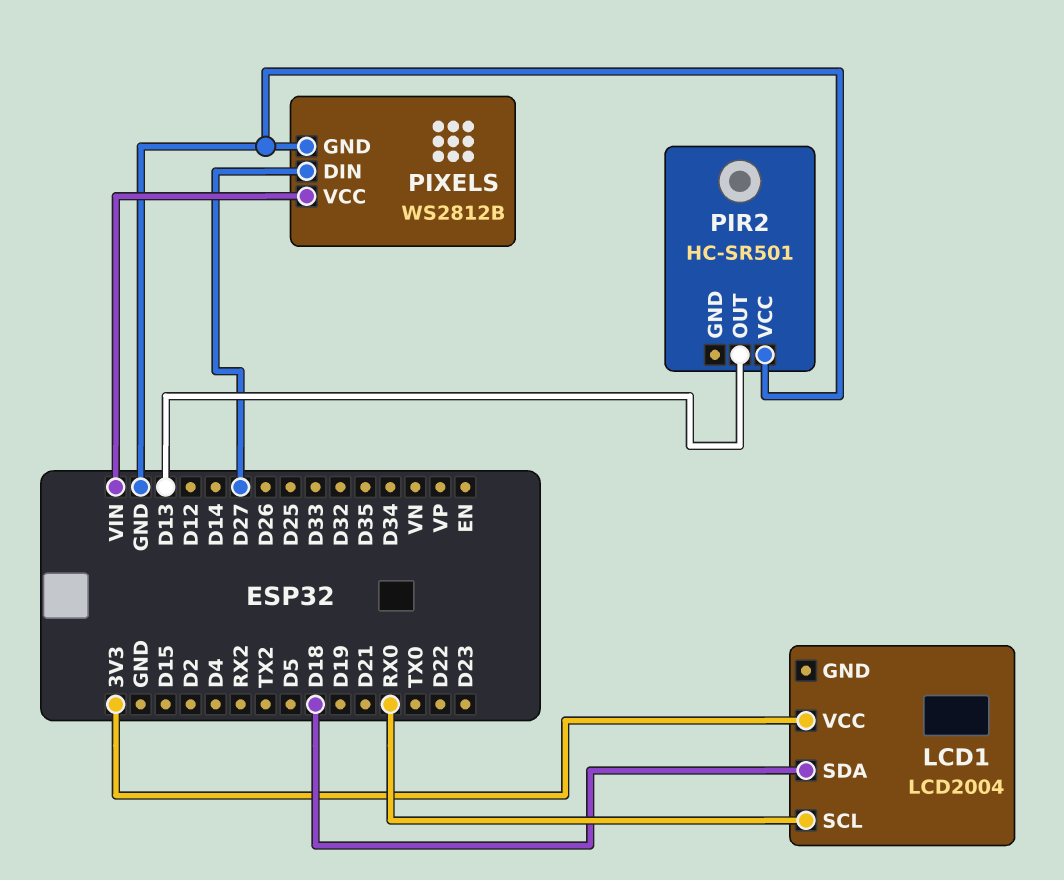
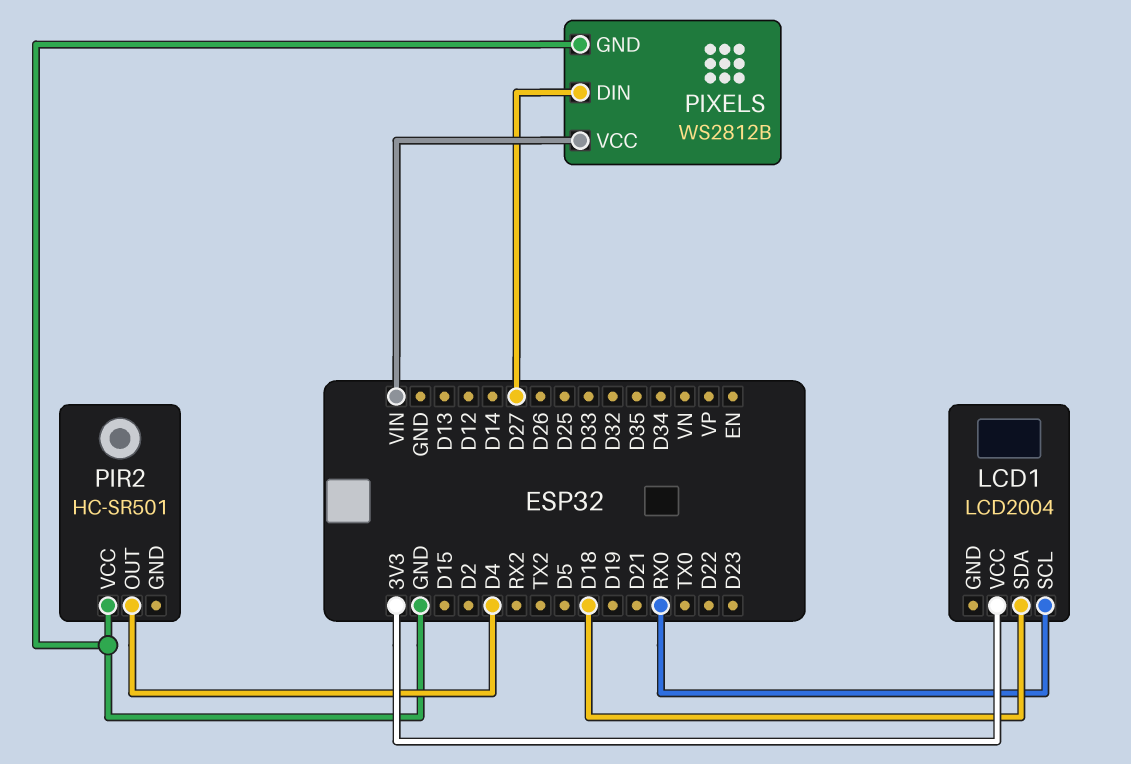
PIR2 pin OUT: D13 -> D4

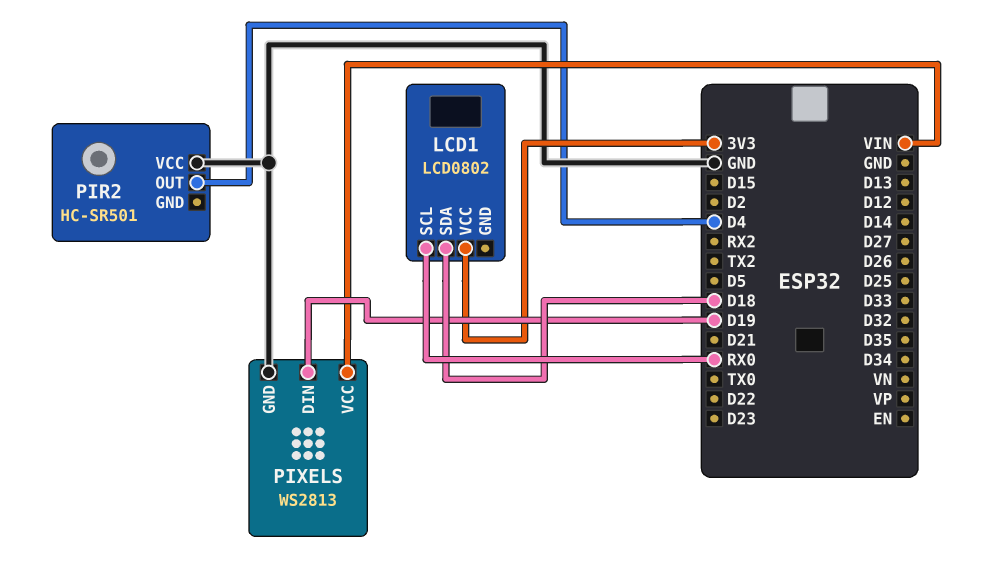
LCD1: LCD2004 -> LCD0802
PIXELS: WS2812B -> WS2813
PIXELS pin DIN: D27 -> D19

